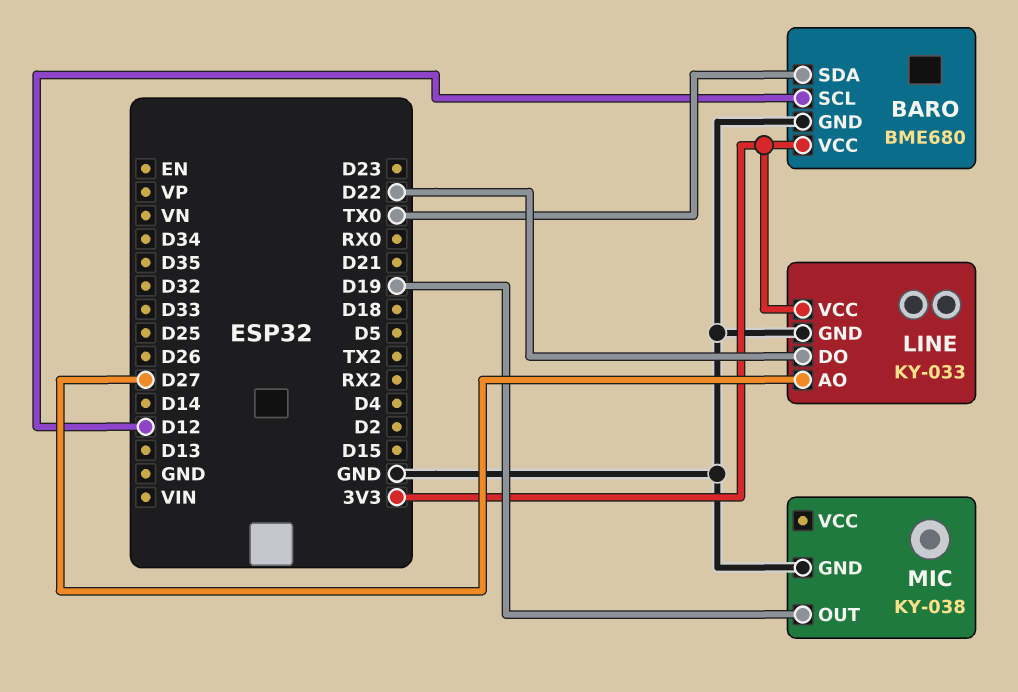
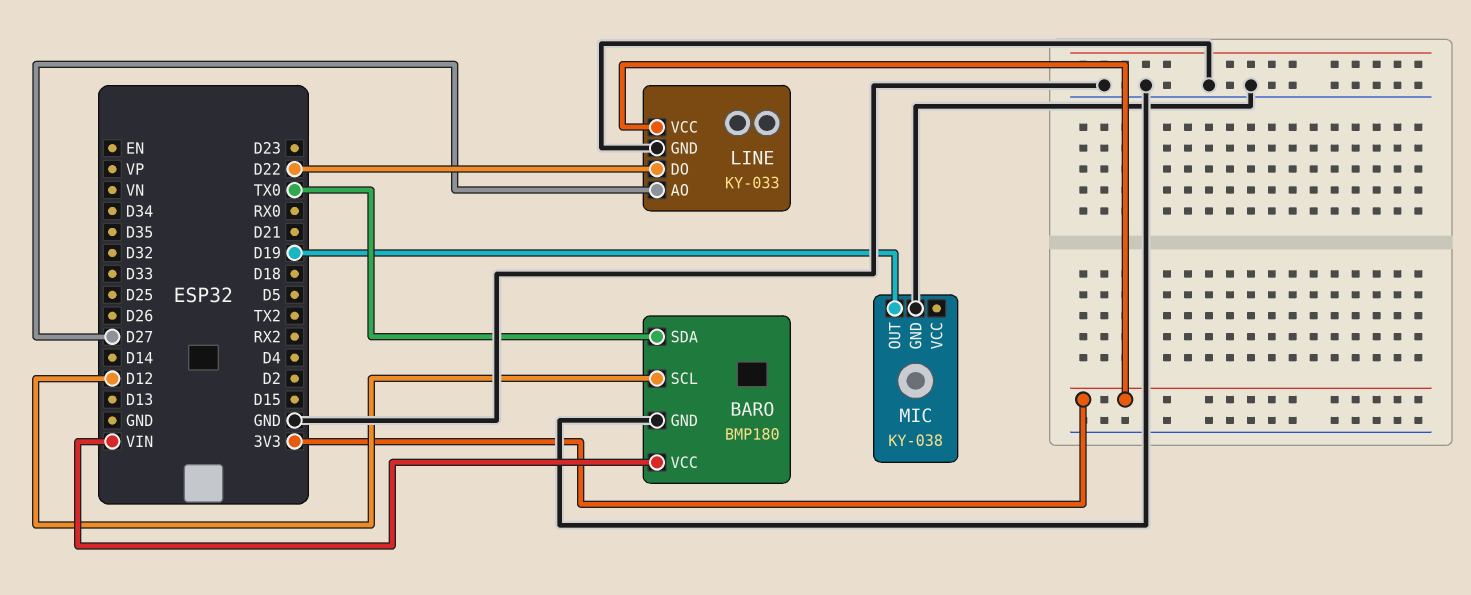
BARO: BME680 -> BMP180
BARO pin VCC: 3V3 -> VIN

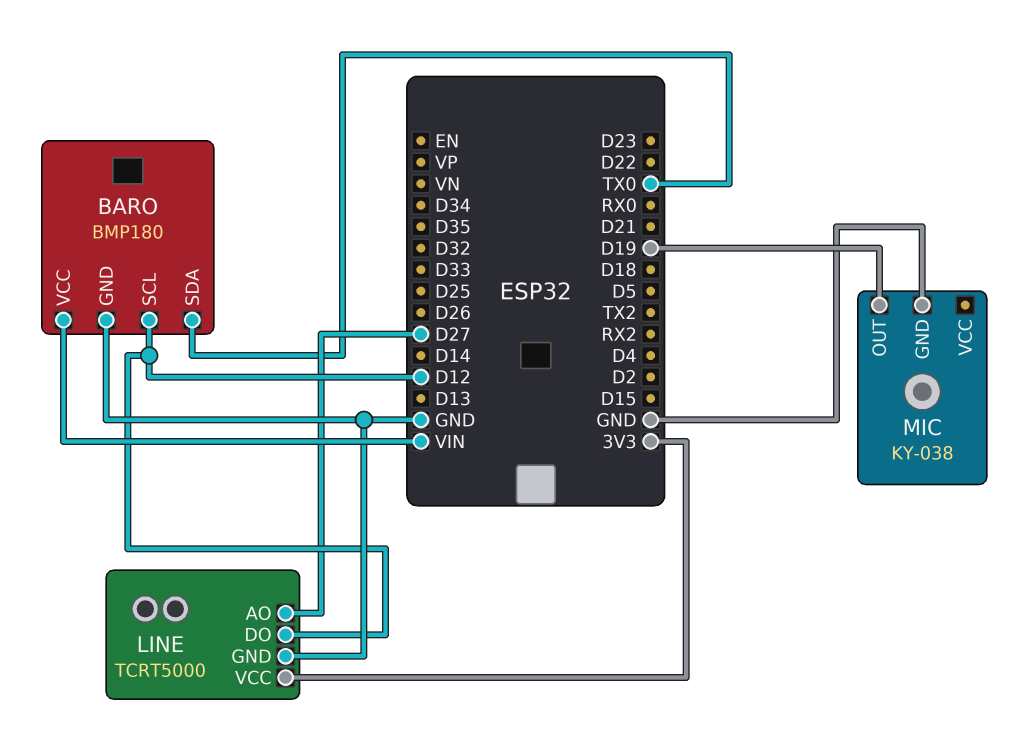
LINE: KY-033 -> TCRT5000
LINE pin DO: D22 -> D12

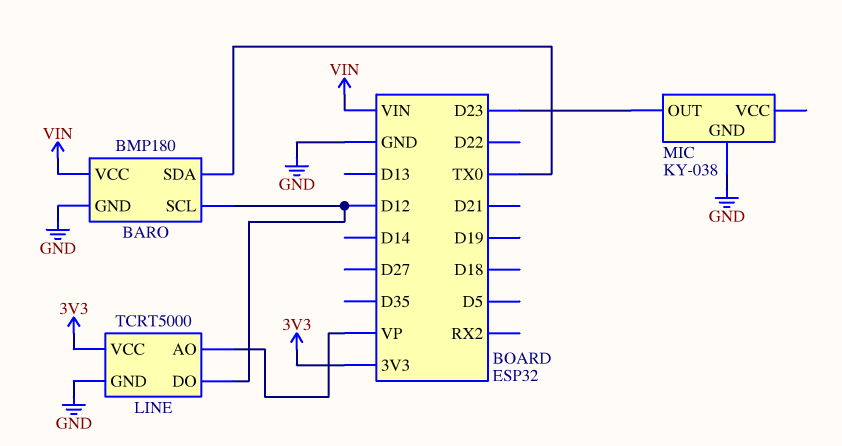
LINE pin AO: D27 -> VP
MIC pin OUT: D19 -> D23

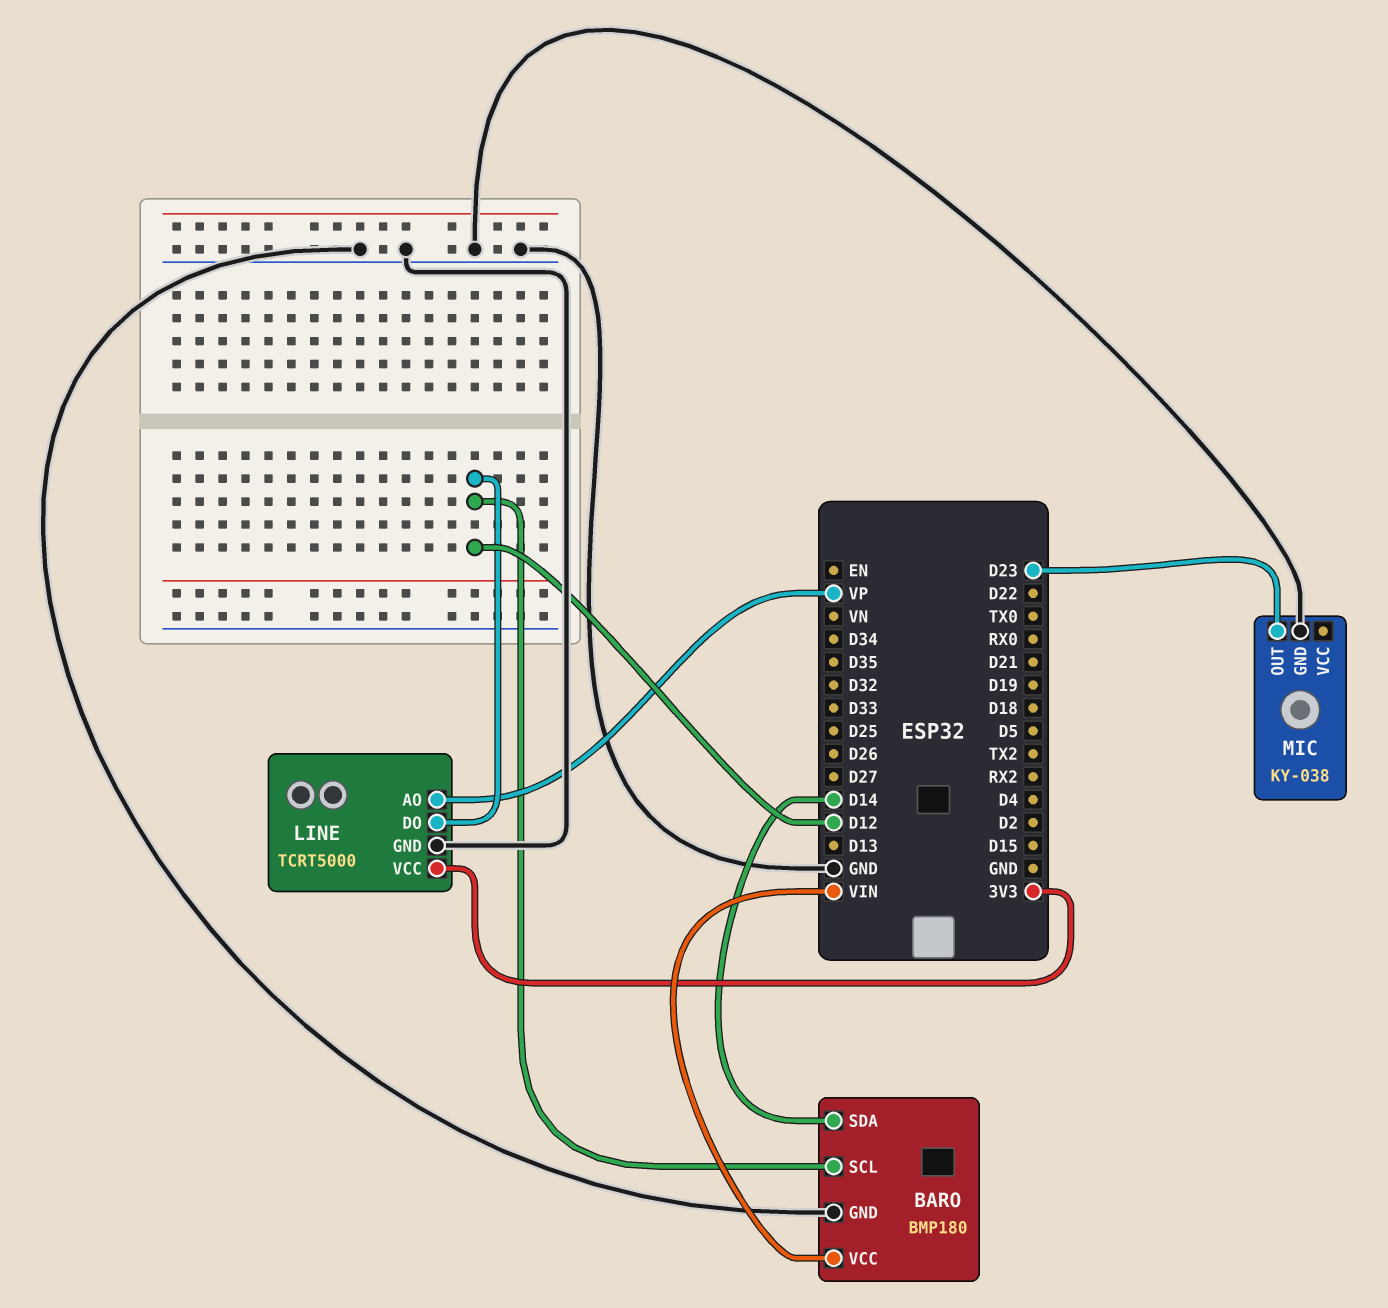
BARO pin SDA: TX0 -> D14

